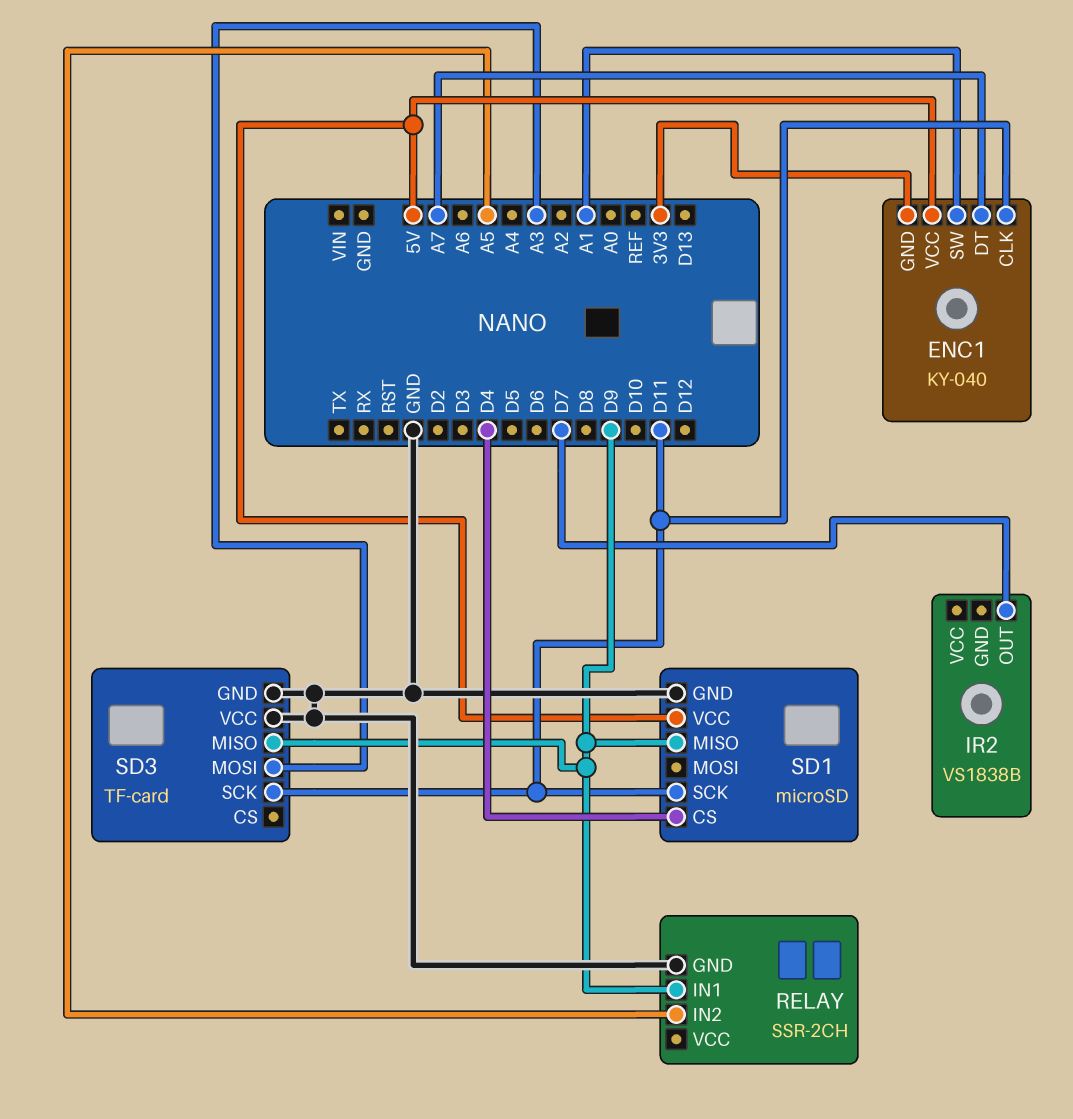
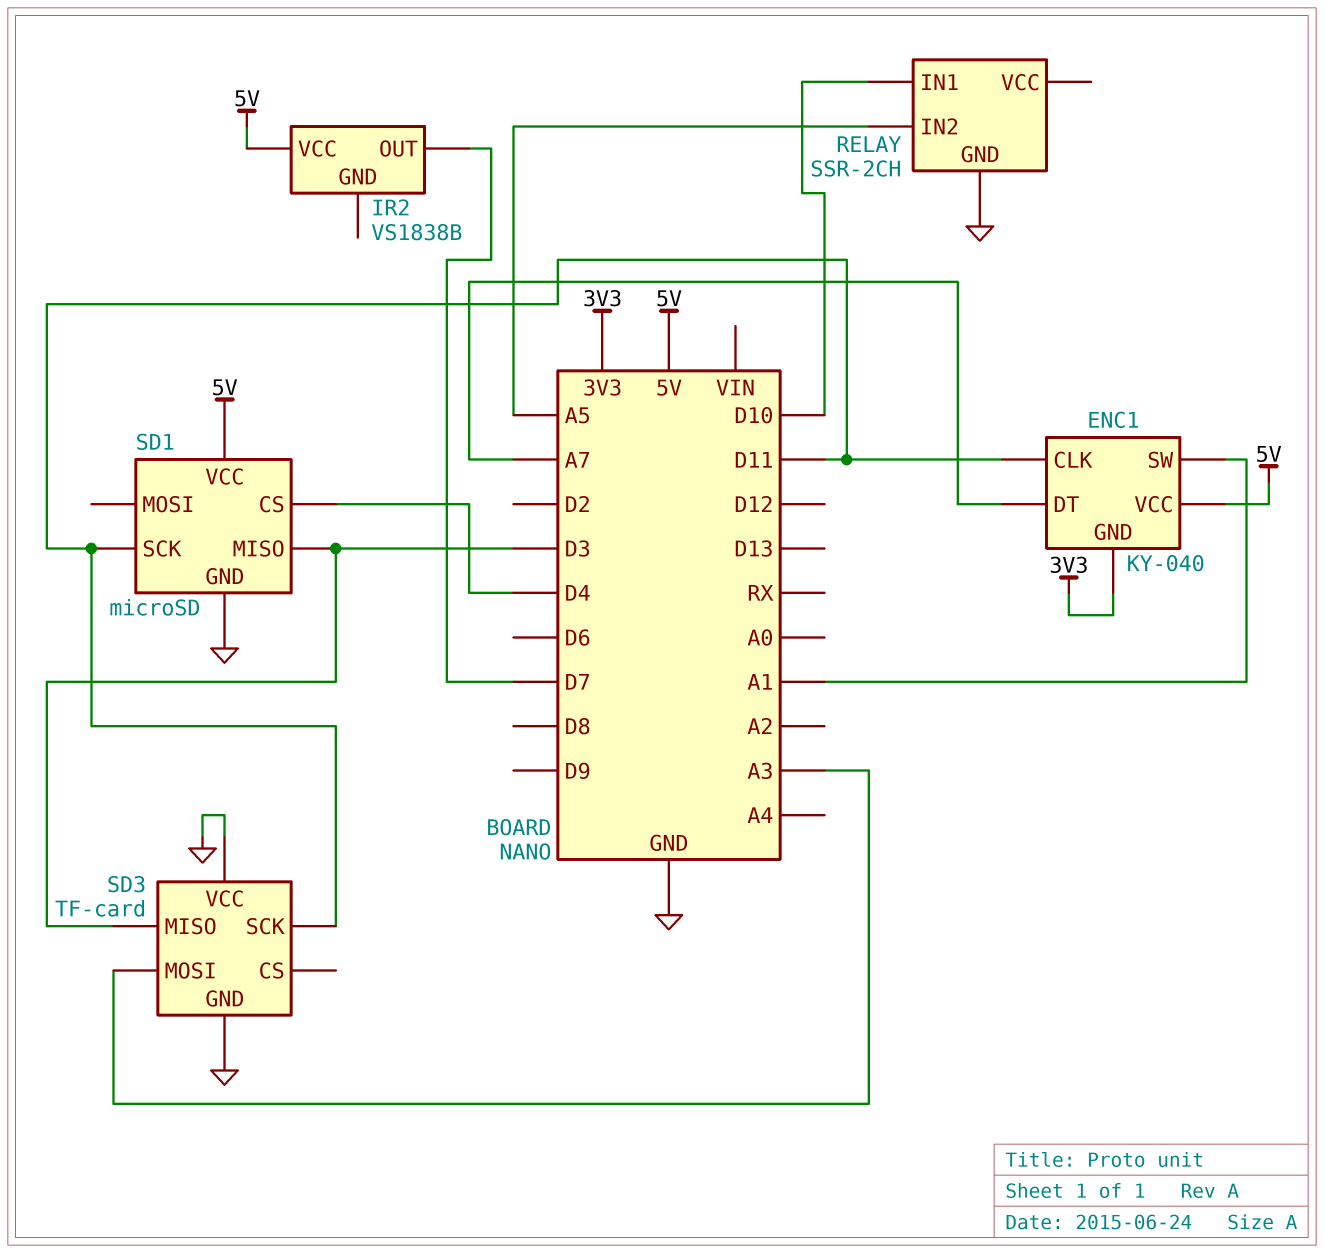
IR2 pin VCC: none -> 5V
RELAY pin IN1: D9 -> D10
SD1 pin MISO: D9 -> D3
SD3 pin MISO: D9 -> D3

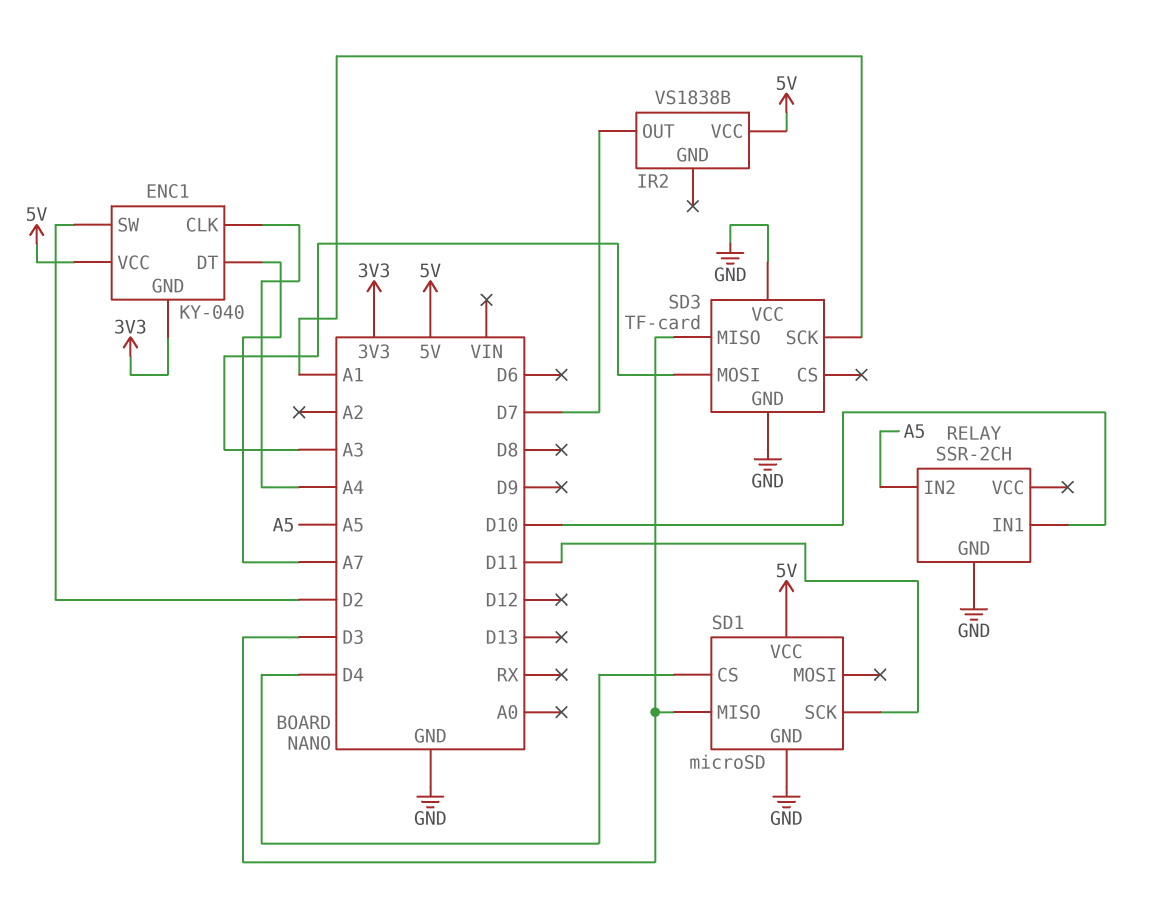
ENC1 pin CLK: D11 -> A4
ENC1 pin SW: A1 -> D2
SD3 pin SCK: D11 -> A1

